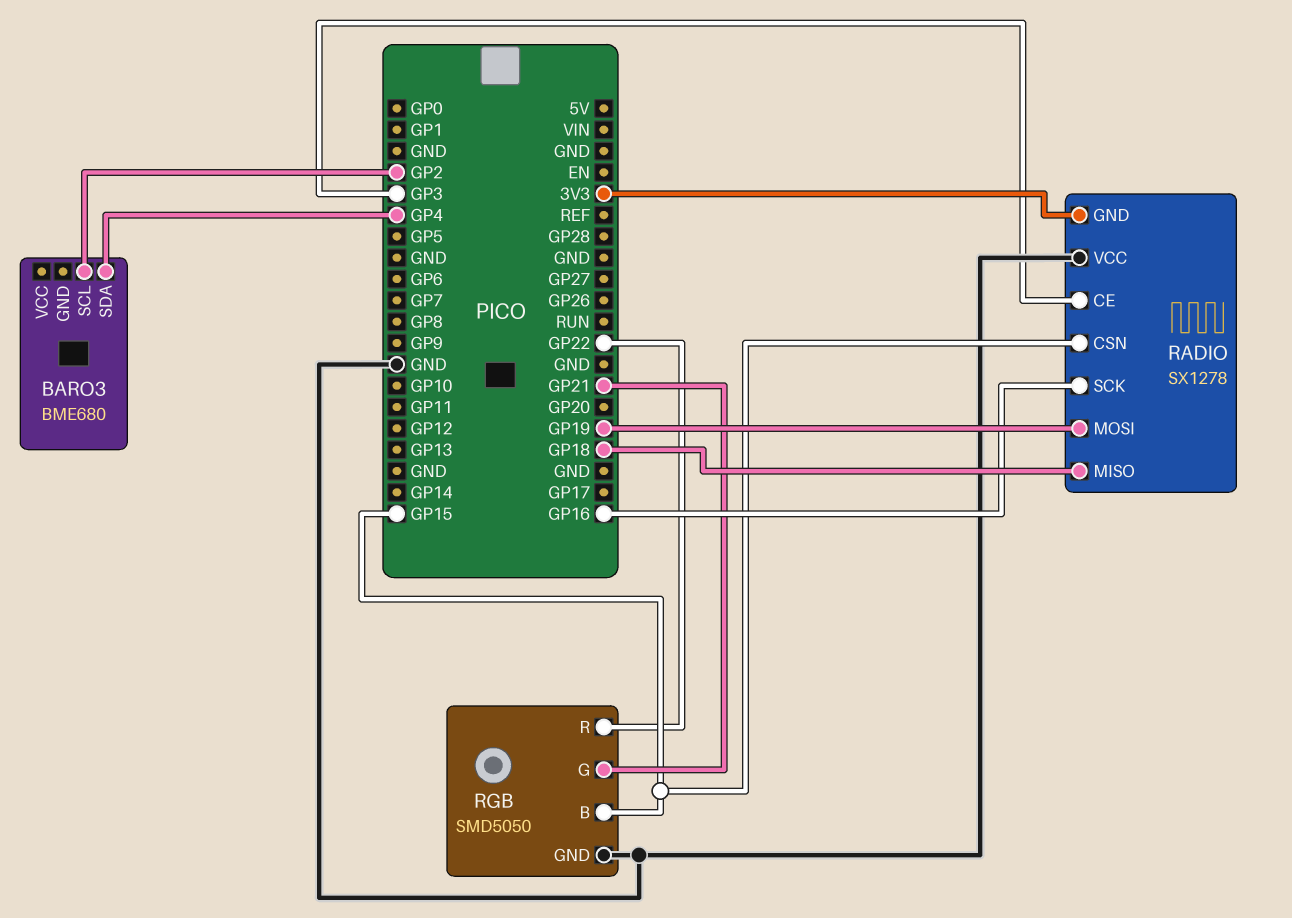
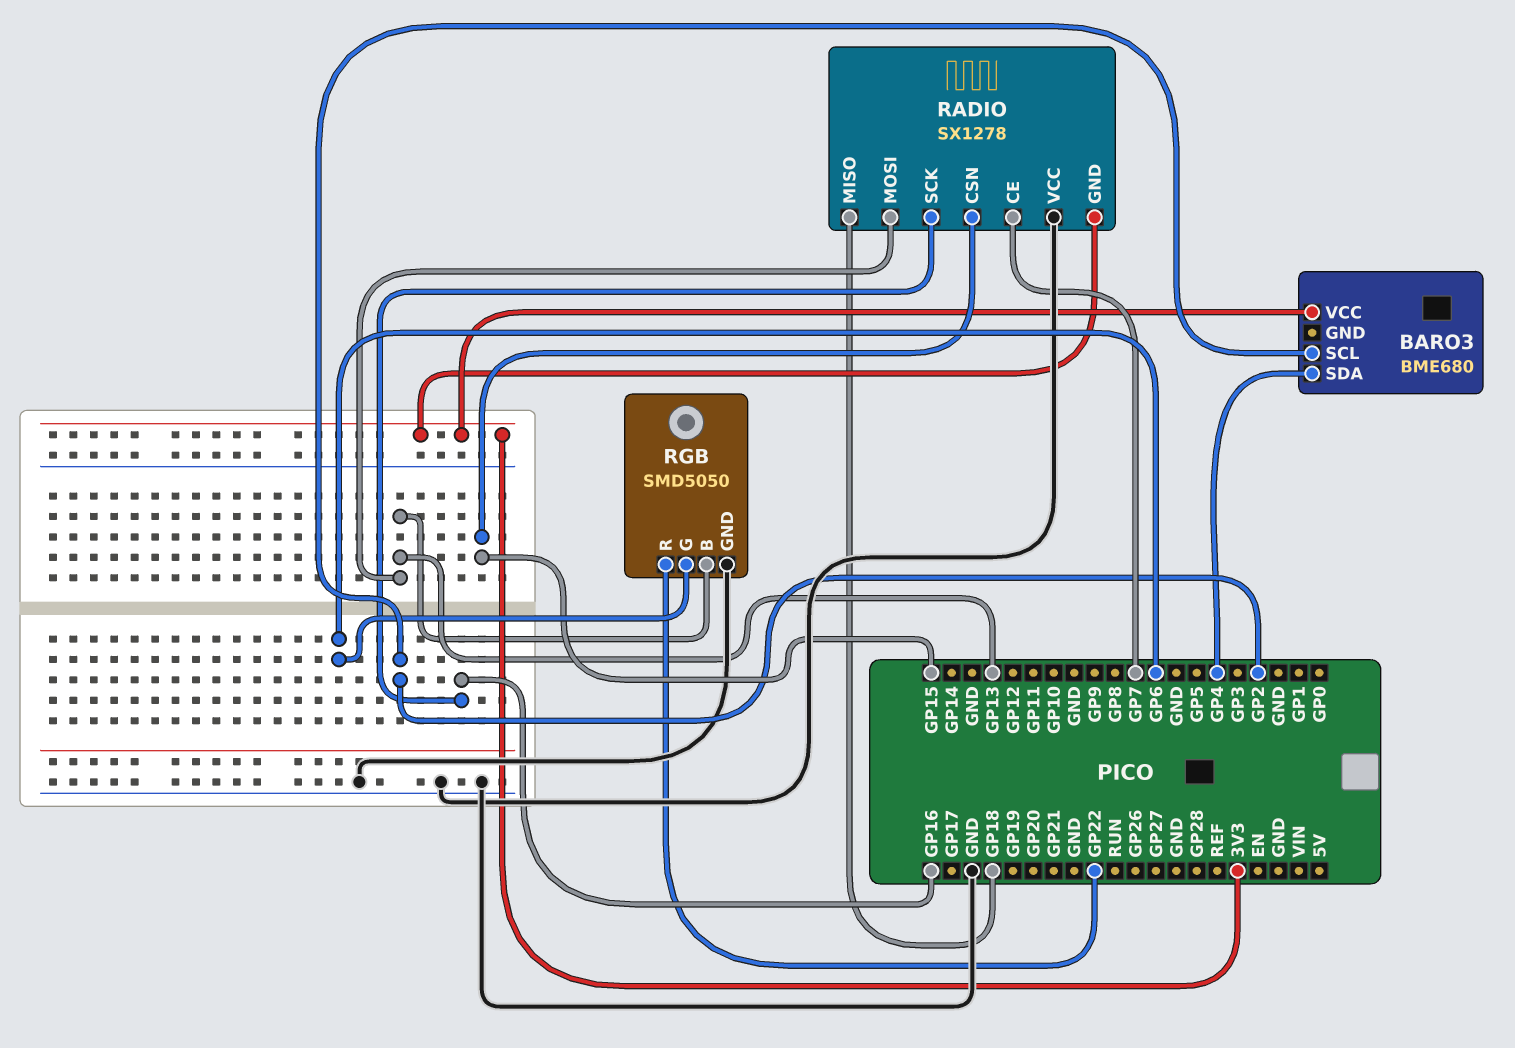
BARO3 pin VCC: none -> 3V3
RADIO pin CE: GP3 -> GP7
RADIO pin MOSI: GP19 -> GP13
RGB pin B: GP15 -> GP13
RGB pin G: GP21 -> GP6

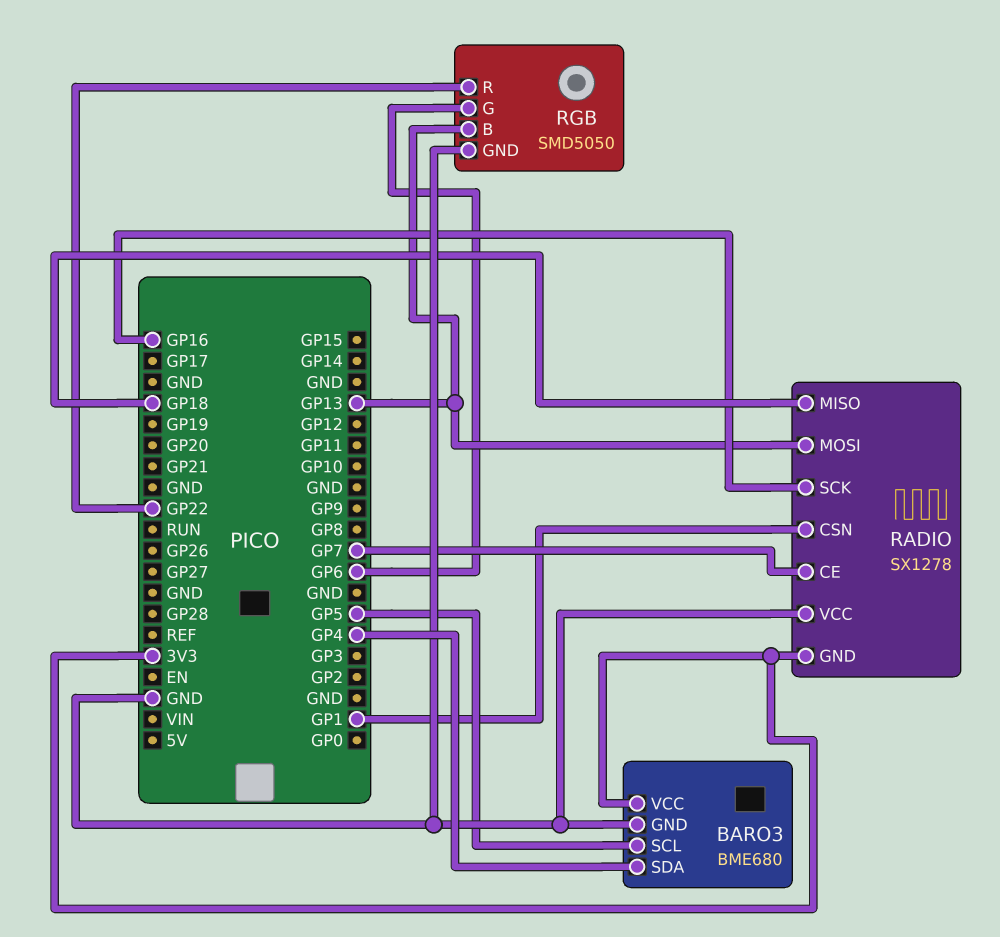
BARO3 pin GND: none -> GND
BARO3 pin SCL: GP2 -> GP5
RADIO pin CSN: GP15 -> GP1

